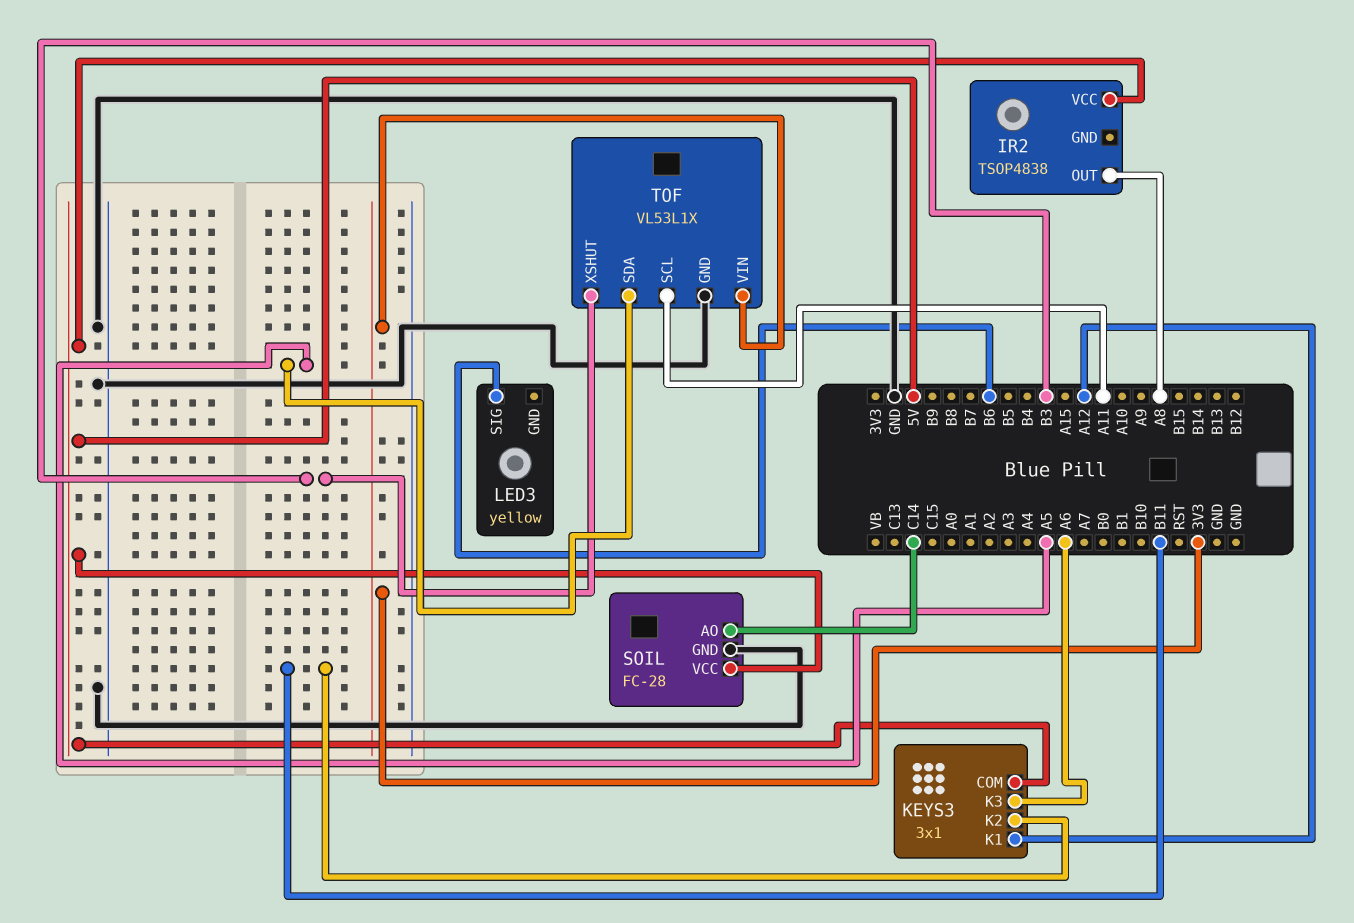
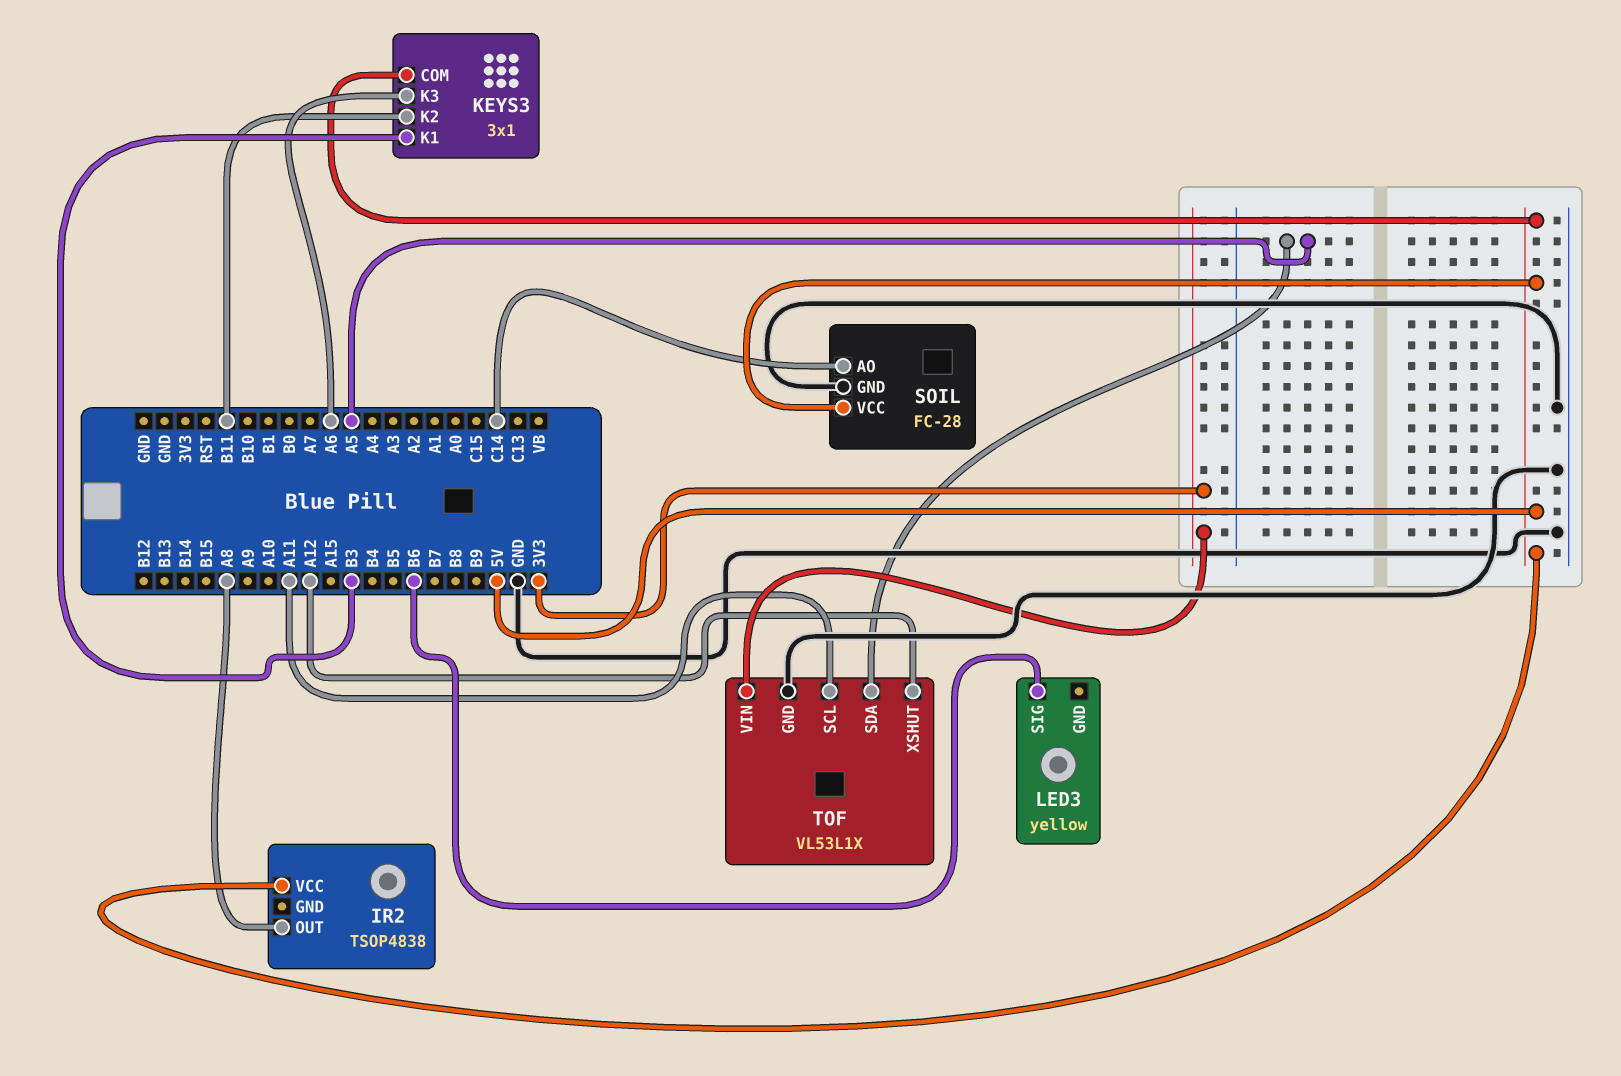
KEYS3 pin K1: A12 -> B3
TOF pin XSHUT: B3 -> A12

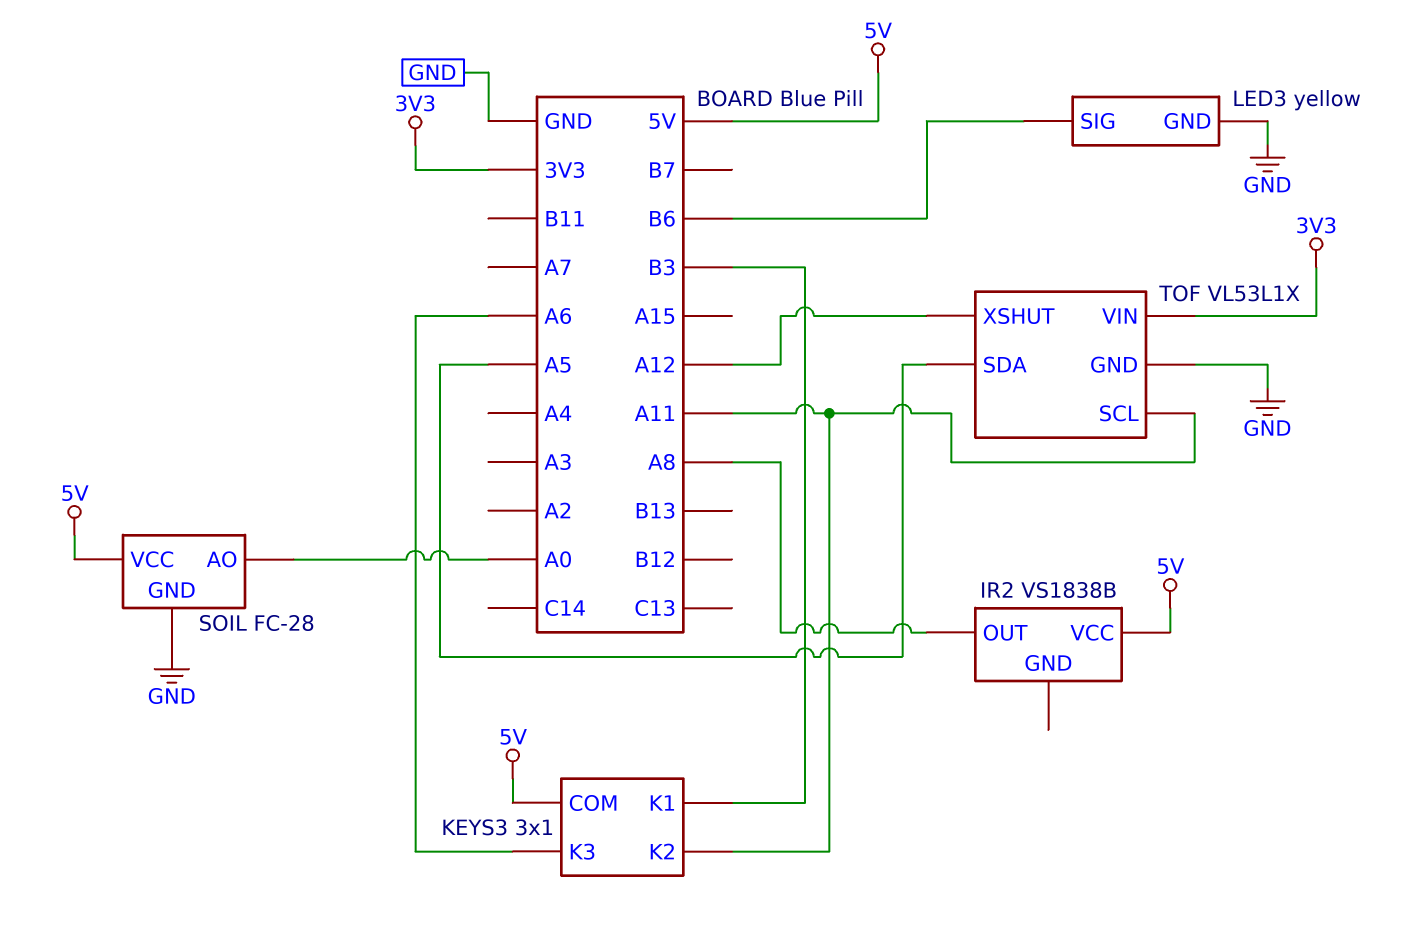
IR2: TSOP4838 -> VS1838B
KEYS3 pin K2: B11 -> A11
LED3 pin GND: none -> GND
SOIL pin AO: C14 -> A0

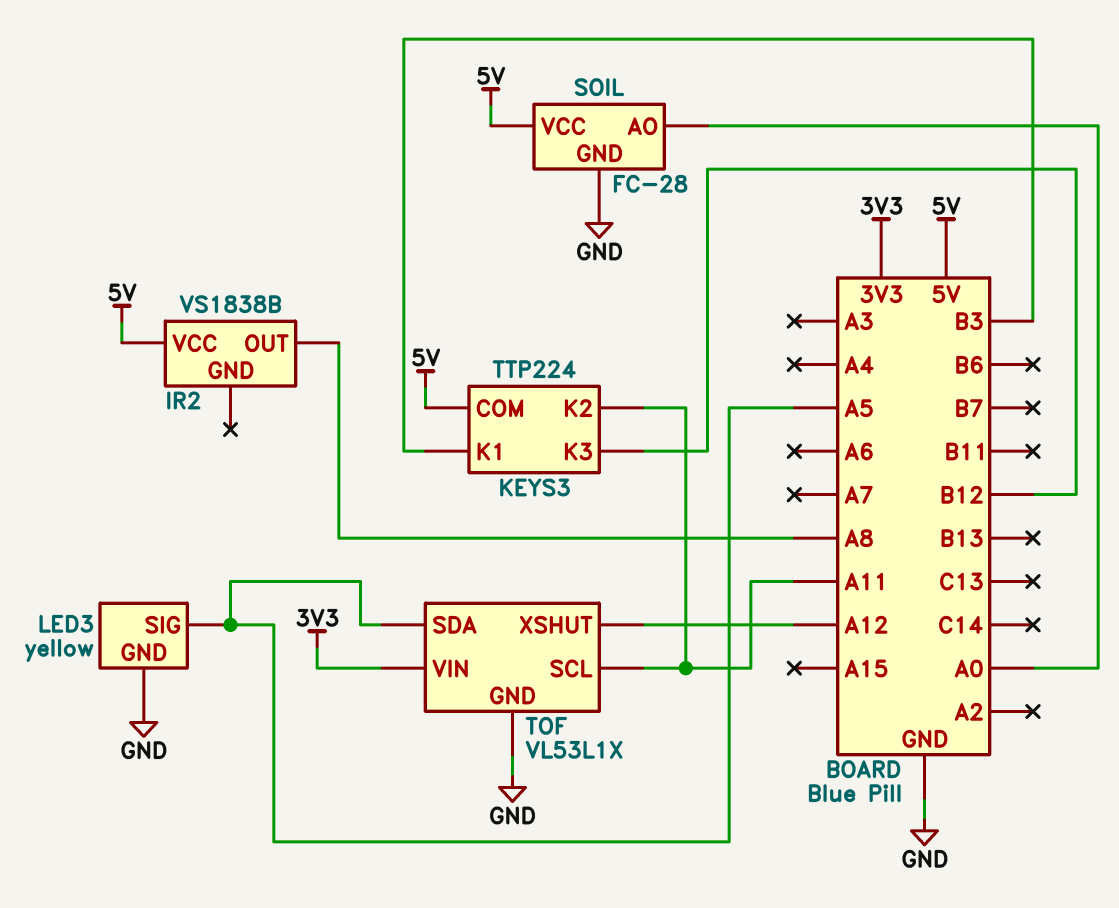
KEYS3: 3x1 -> TTP224
KEYS3 pin K3: A6 -> B12
LED3 pin SIG: B6 -> A5

